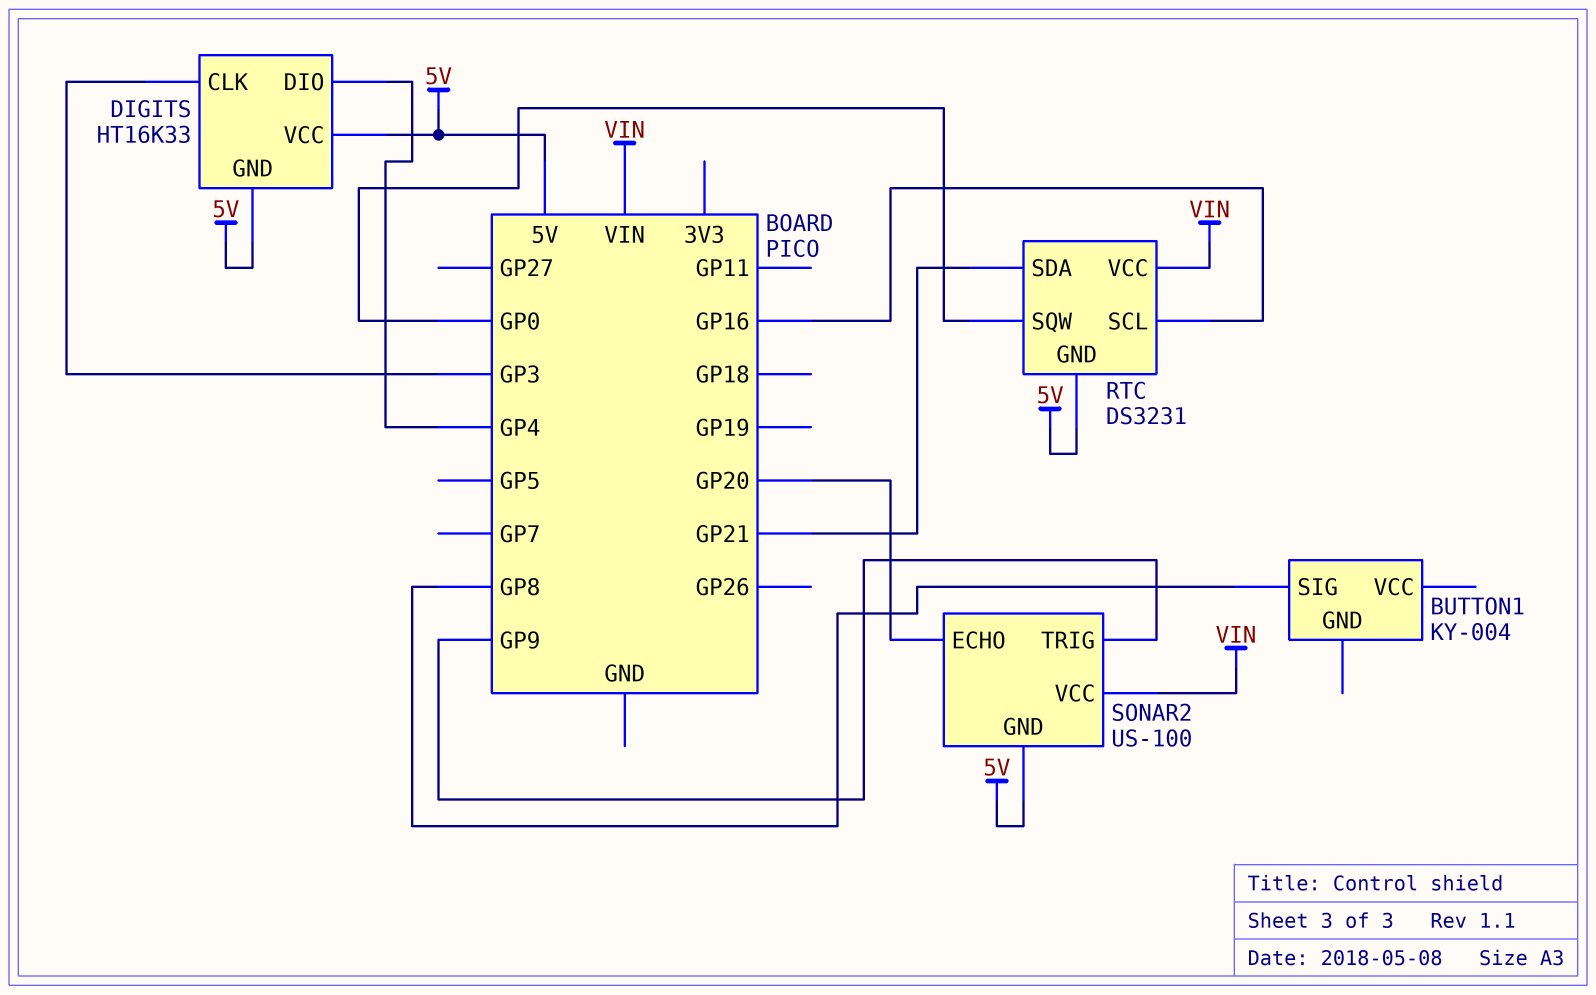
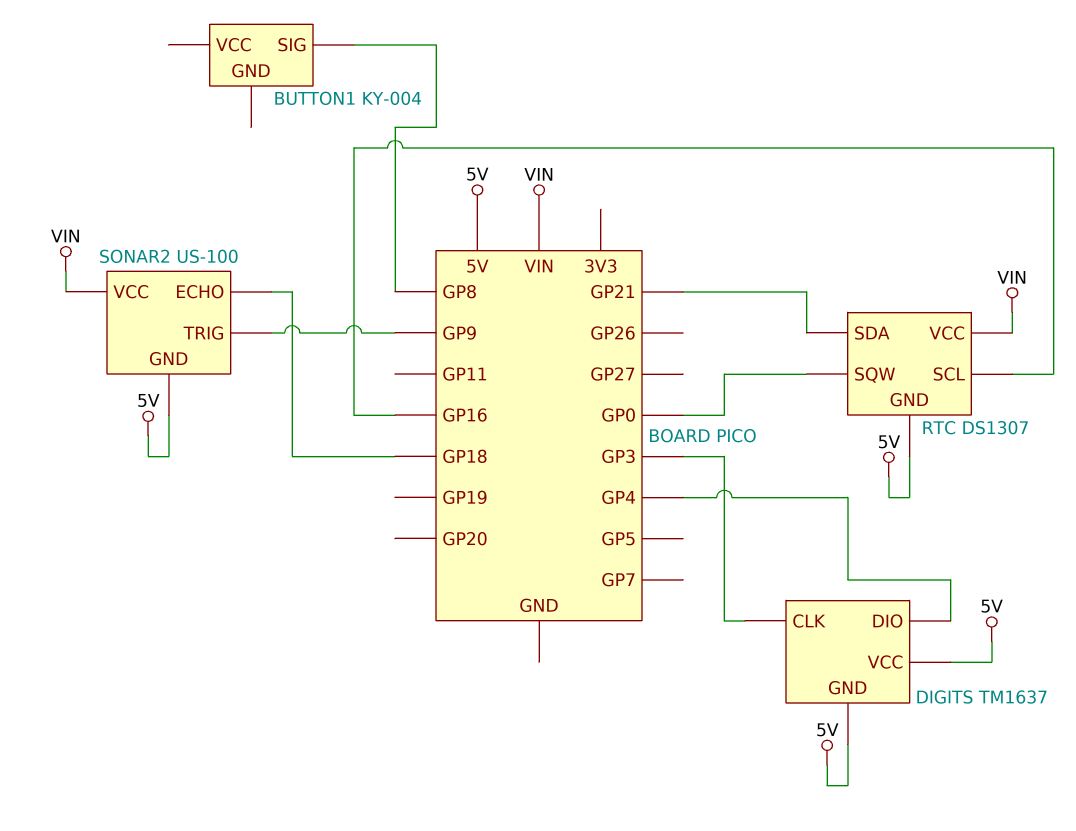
DIGITS: HT16K33 -> TM1637
RTC: DS3231 -> DS1307
SONAR2 pin ECHO: GP20 -> GP18

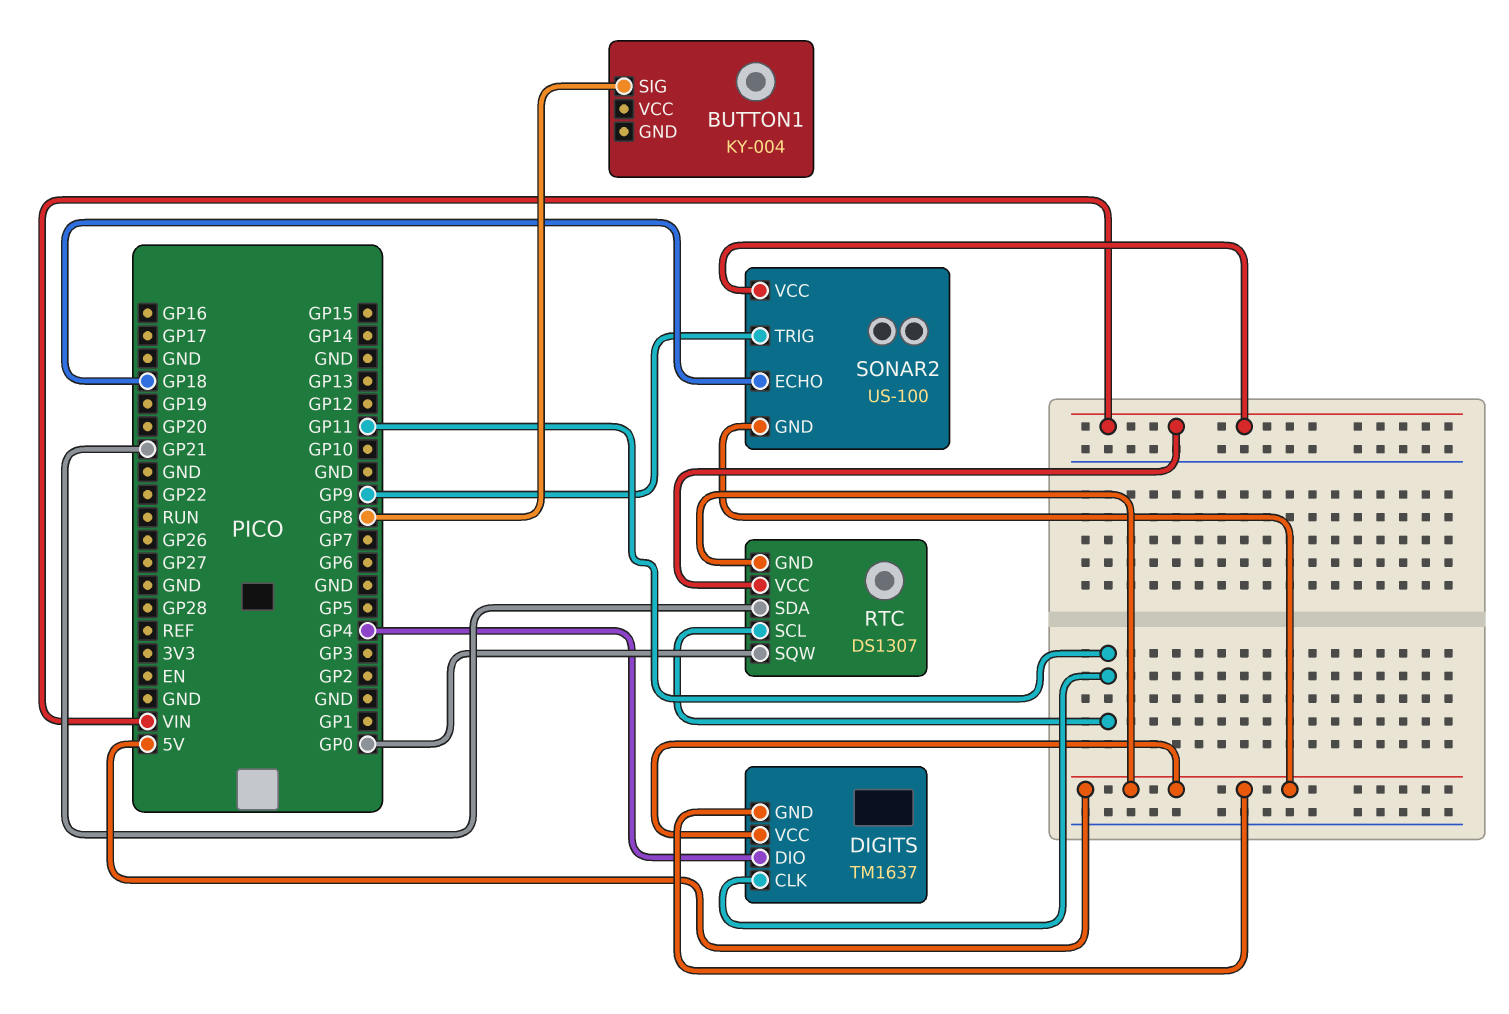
DIGITS pin CLK: GP3 -> GP11
RTC pin SCL: GP16 -> GP11

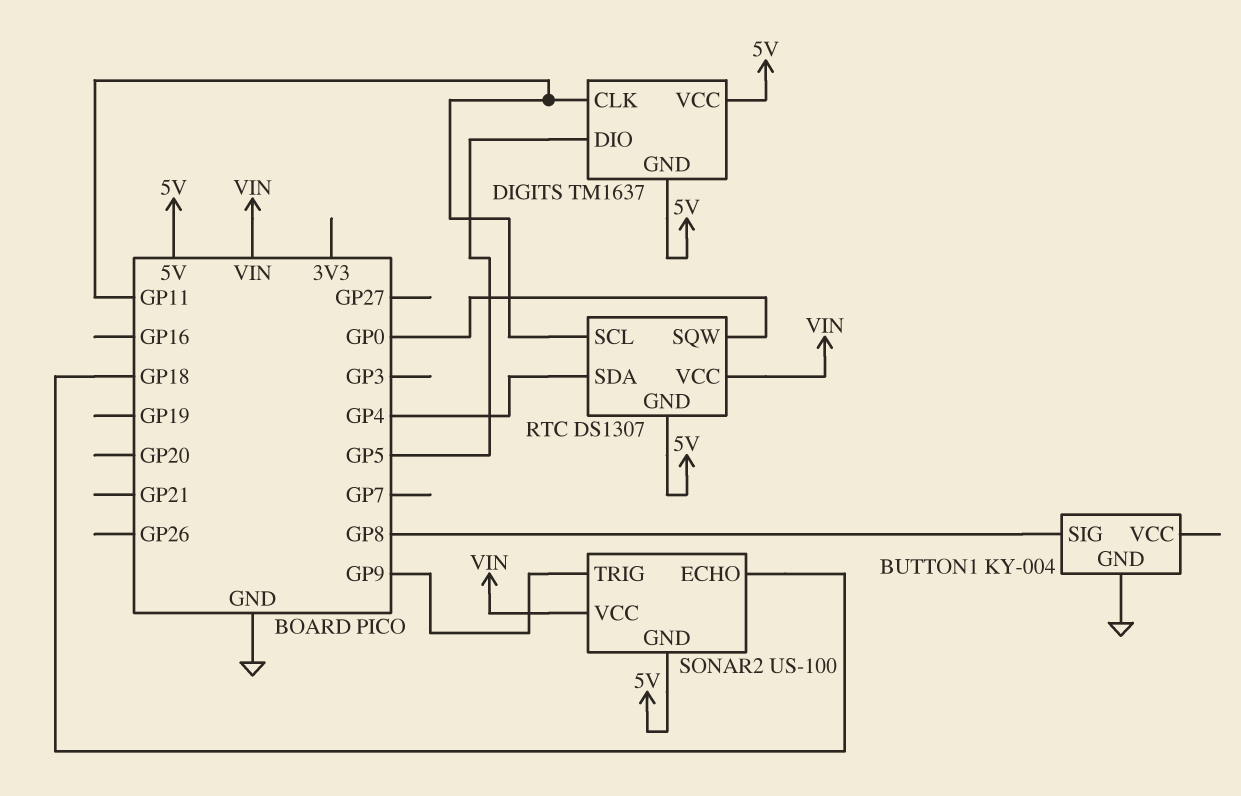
BUTTON1 pin GND: none -> GND
DIGITS pin DIO: GP4 -> GP5
RTC pin SDA: GP21 -> GP4

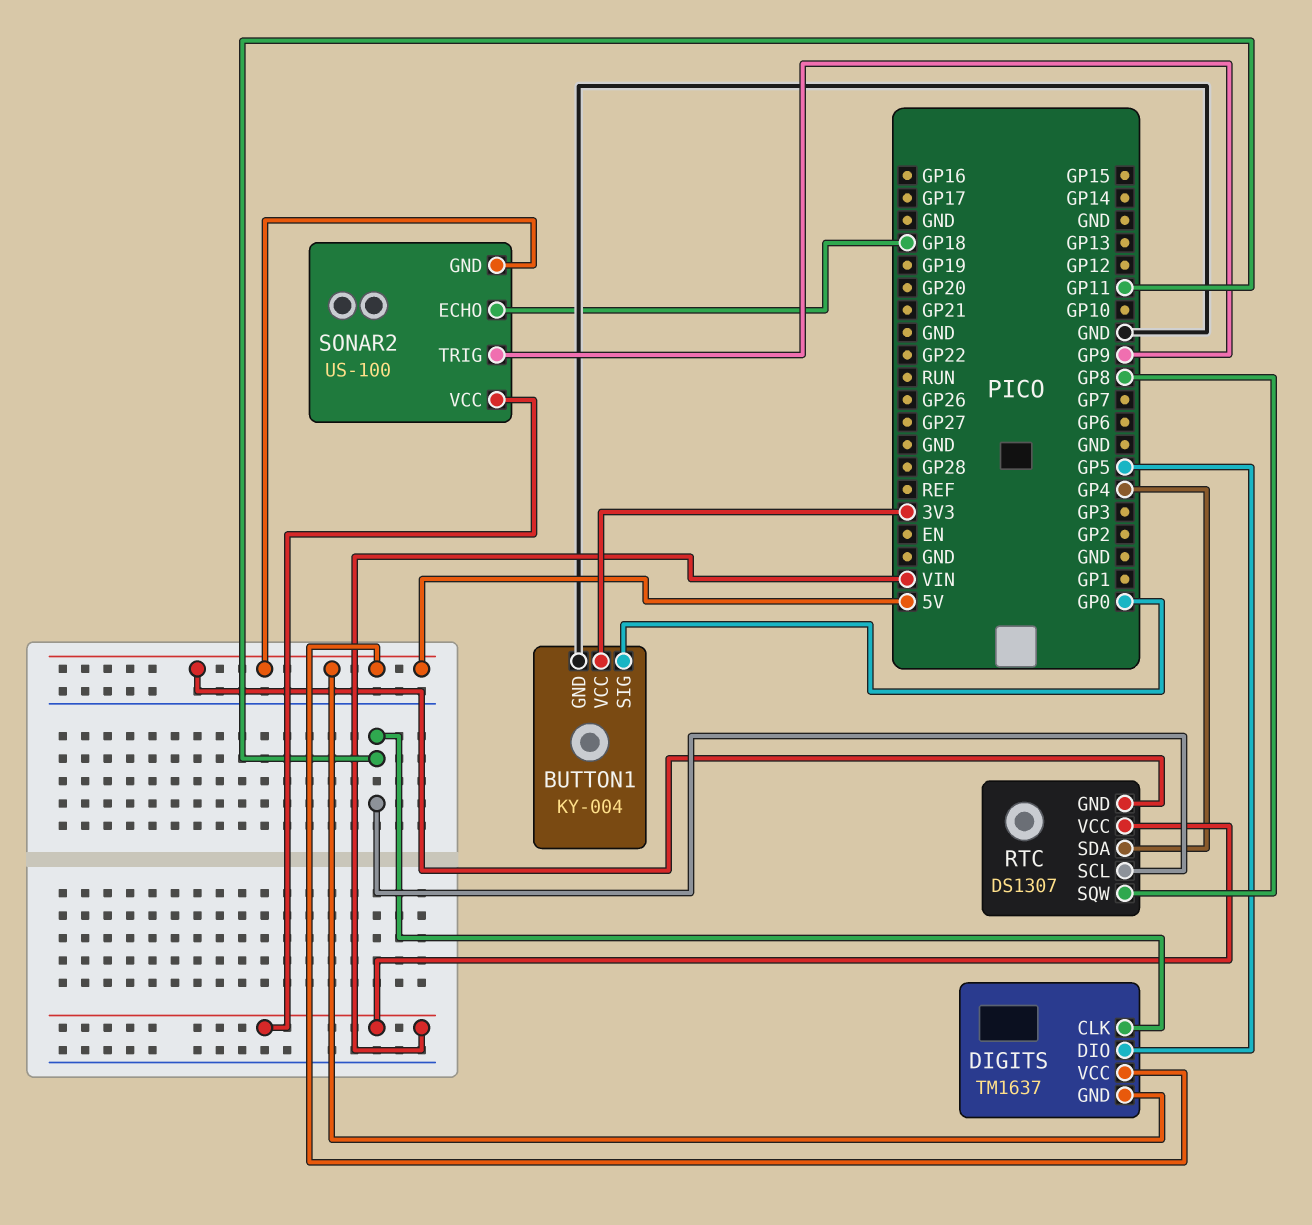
BUTTON1 pin SIG: GP8 -> GP0
BUTTON1 pin VCC: none -> 3V3
RTC pin SQW: GP0 -> GP8

